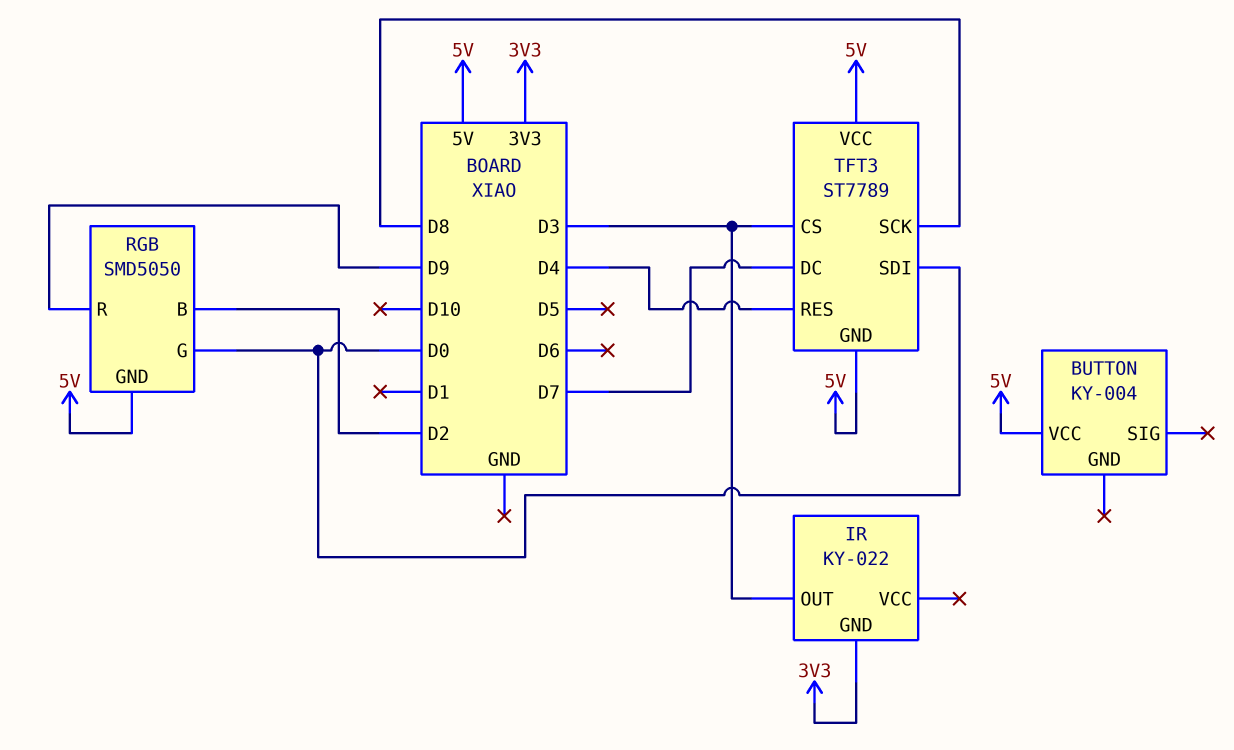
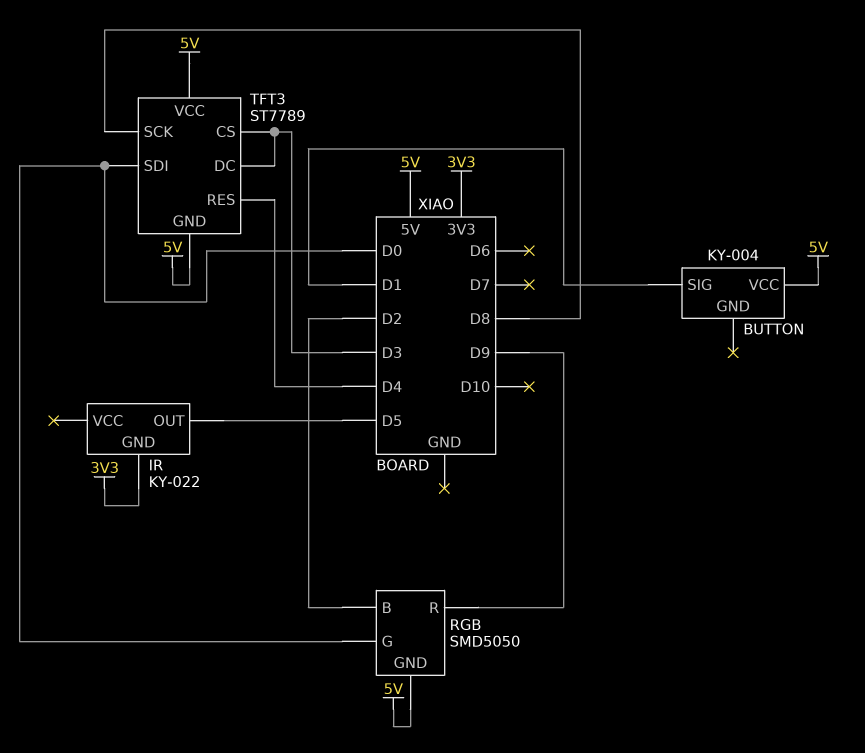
BUTTON pin SIG: none -> D1
IR pin OUT: D3 -> D5
TFT3 pin DC: D7 -> D3

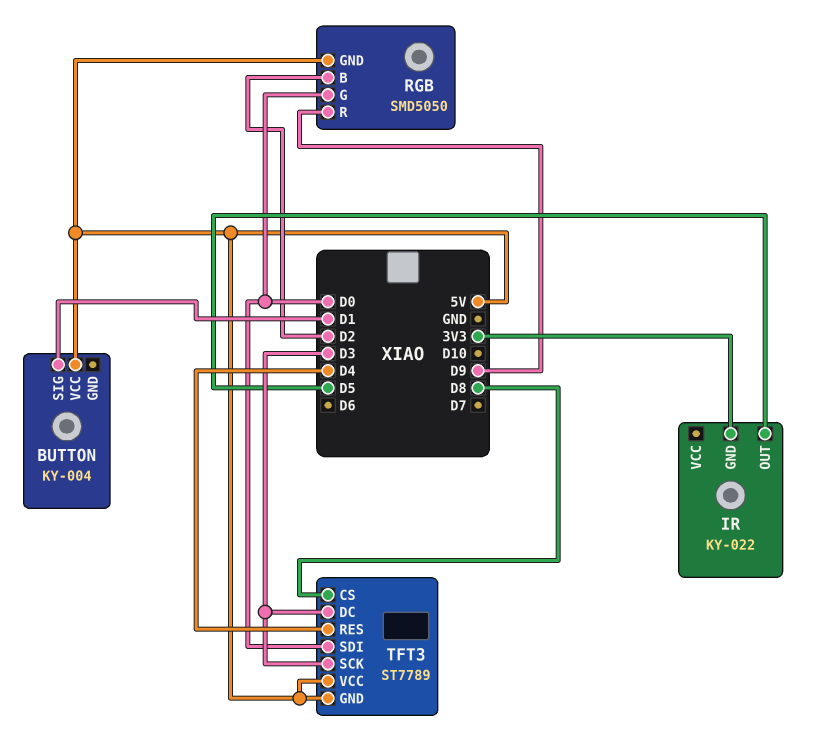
TFT3 pin CS: D3 -> D8
TFT3 pin SCK: D8 -> D3

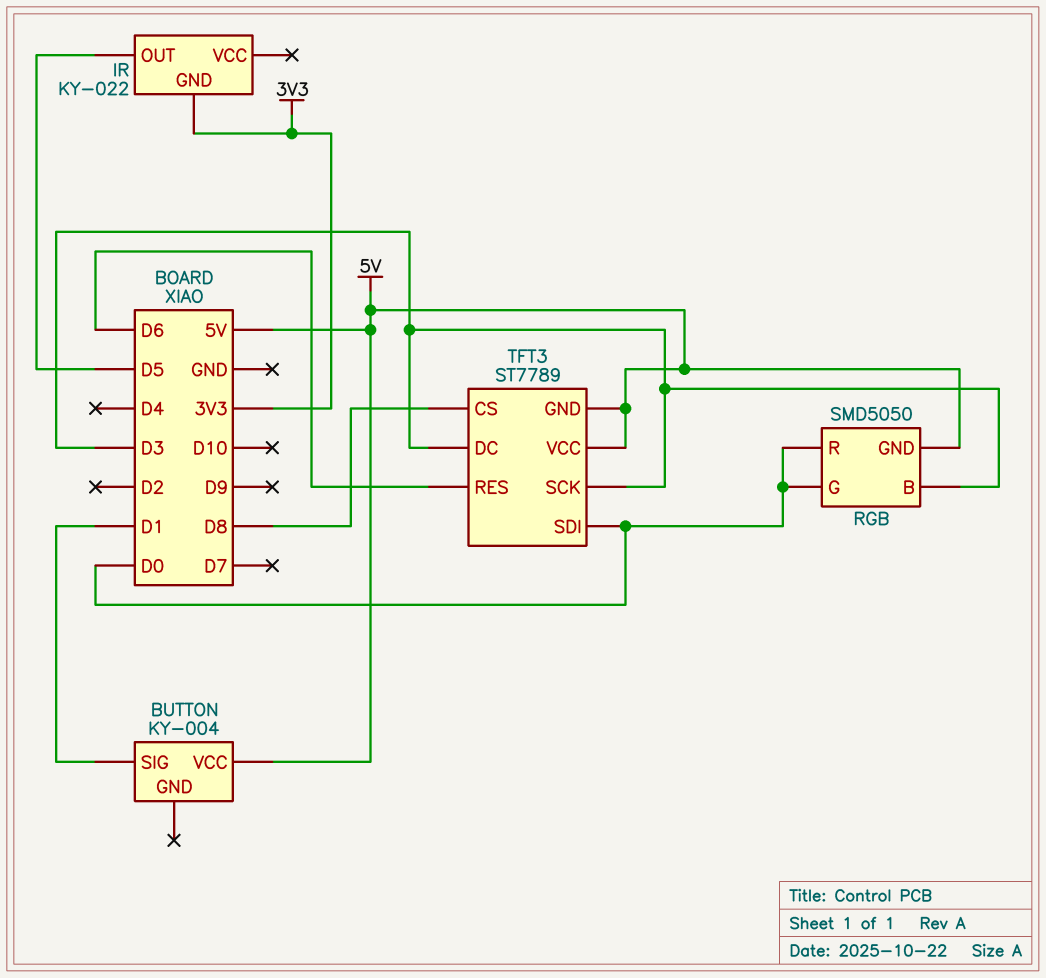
RGB pin B: D2 -> D3
RGB pin R: D9 -> D0
TFT3 pin RES: D4 -> D6

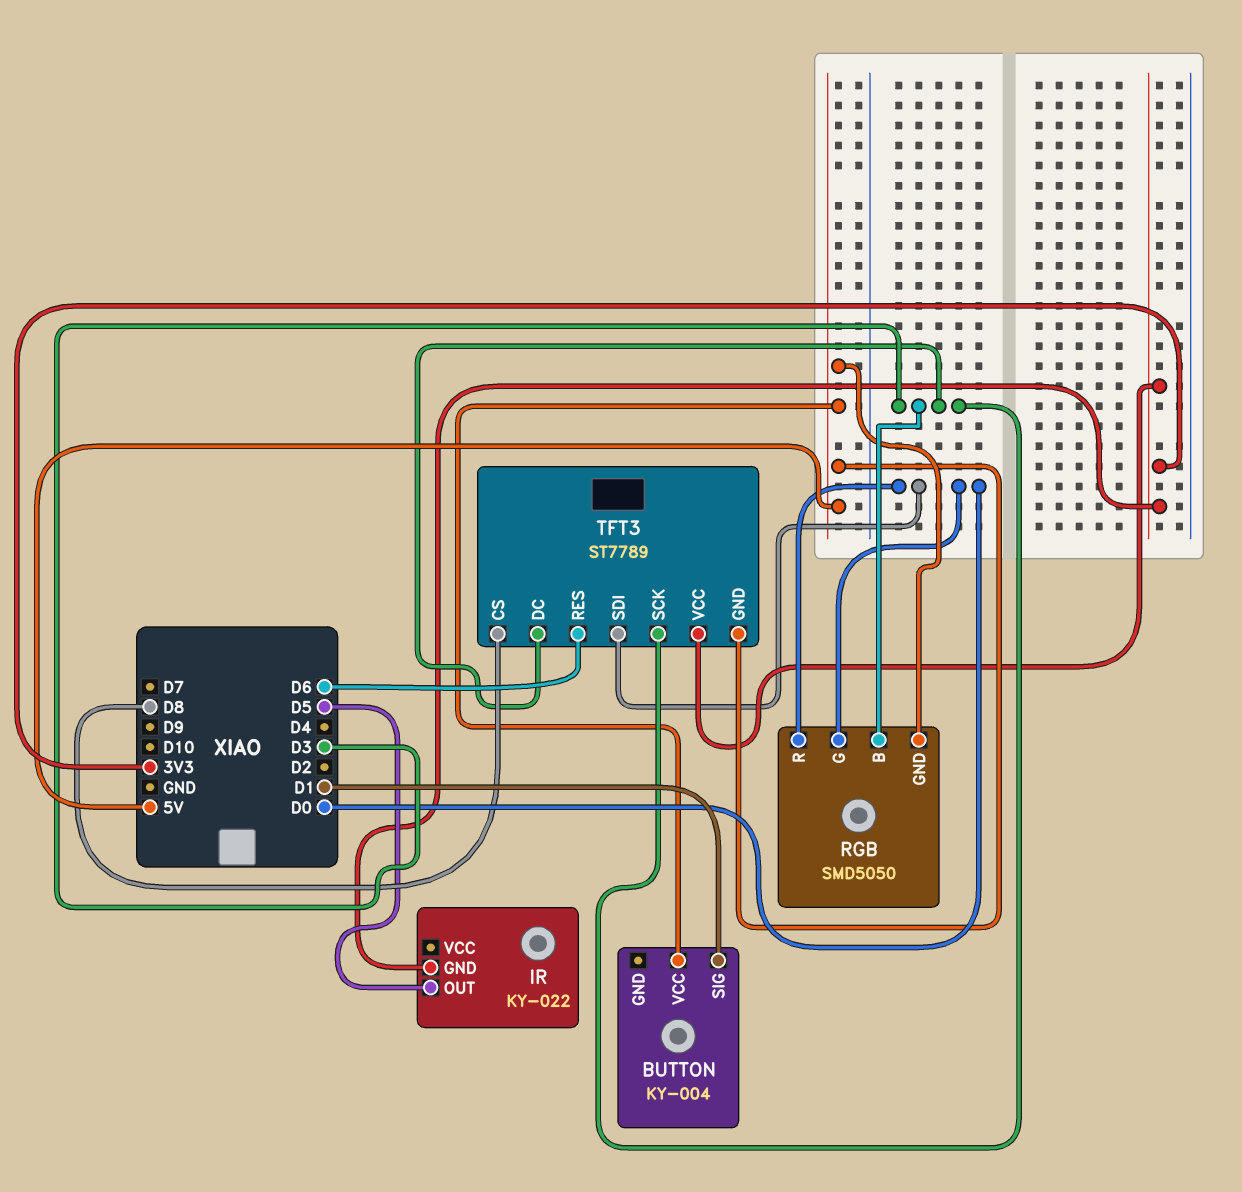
TFT3 pin VCC: 5V -> 3V3

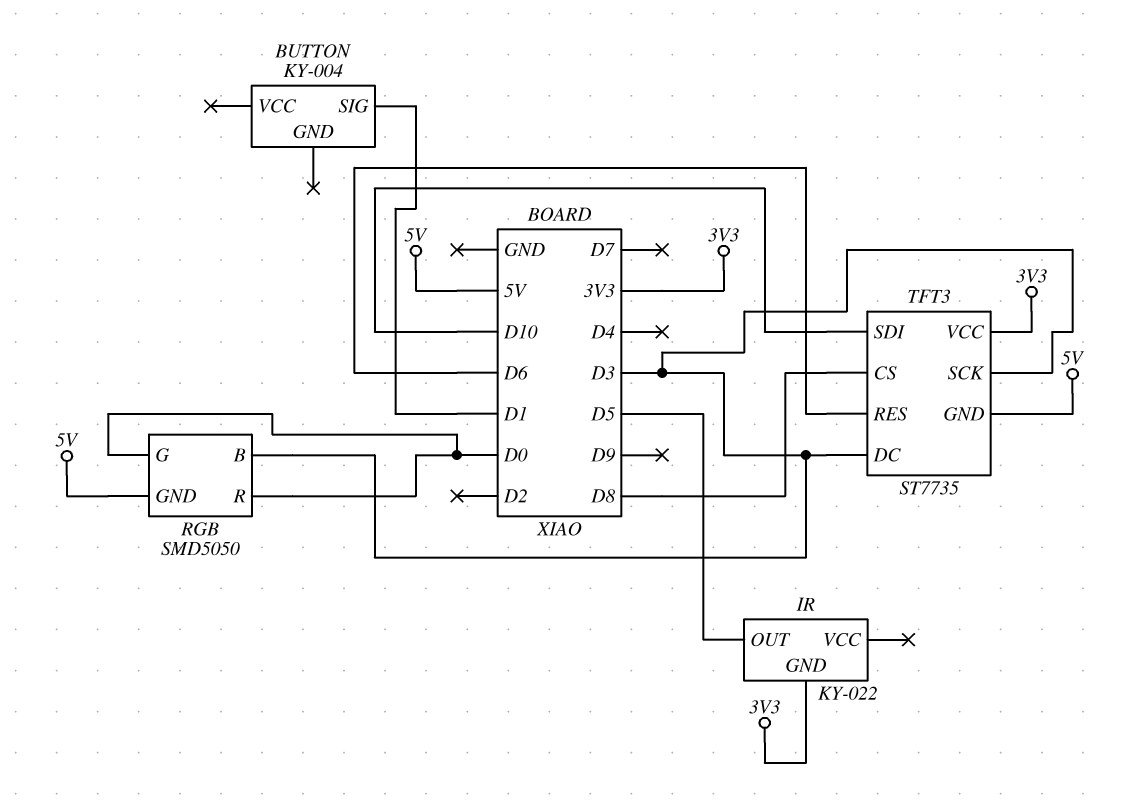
BUTTON pin VCC: 5V -> none
TFT3: ST7789 -> ST7735
TFT3 pin SDI: D0 -> D10

